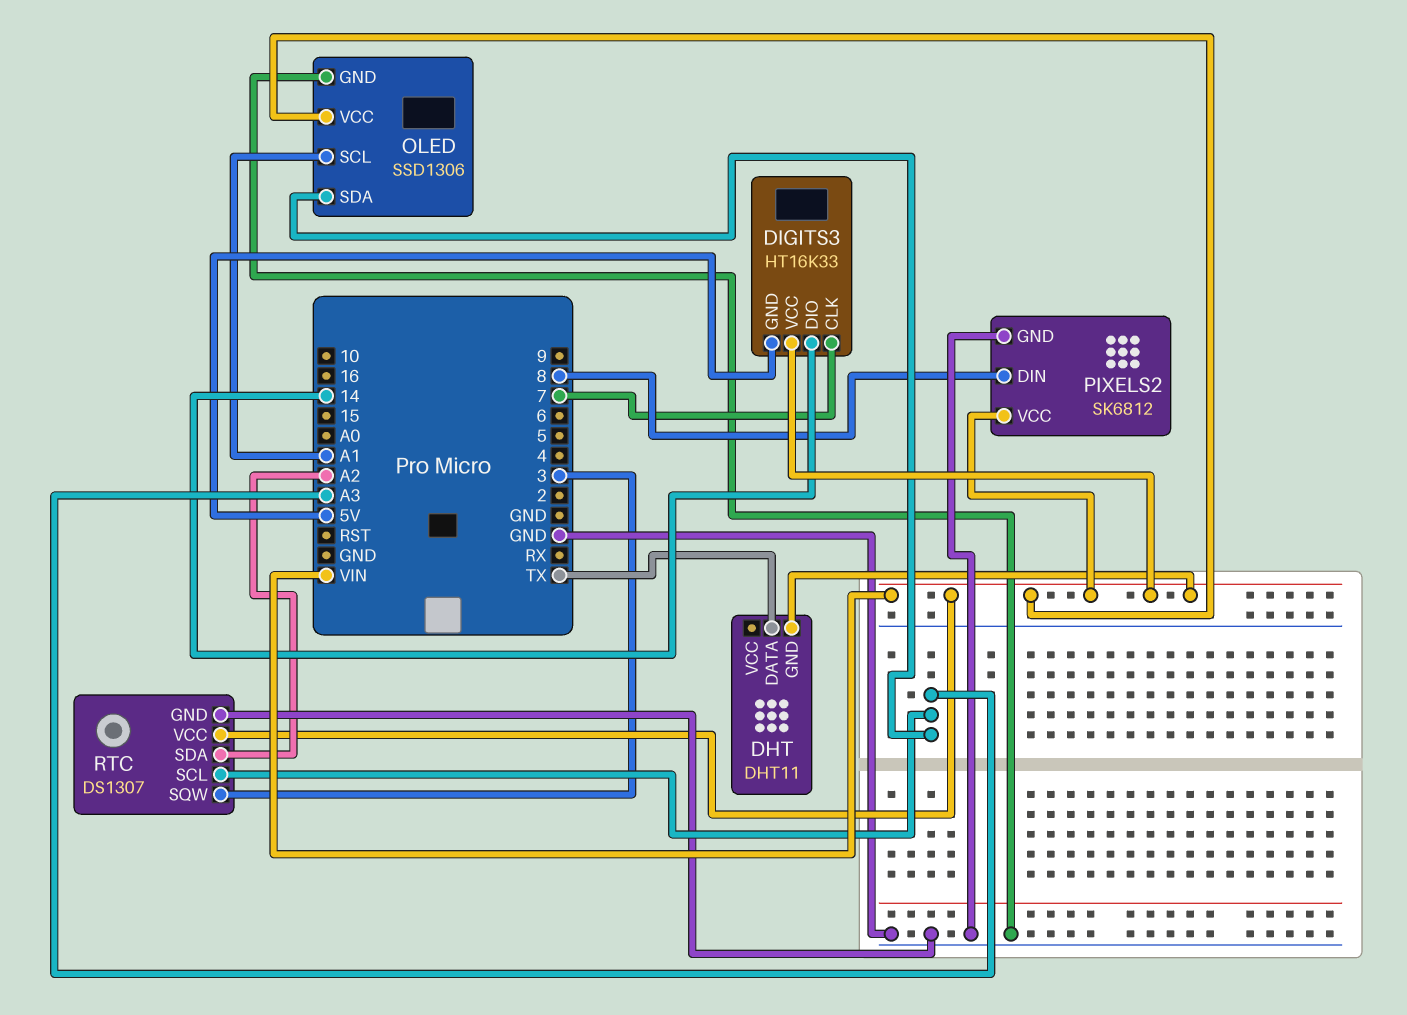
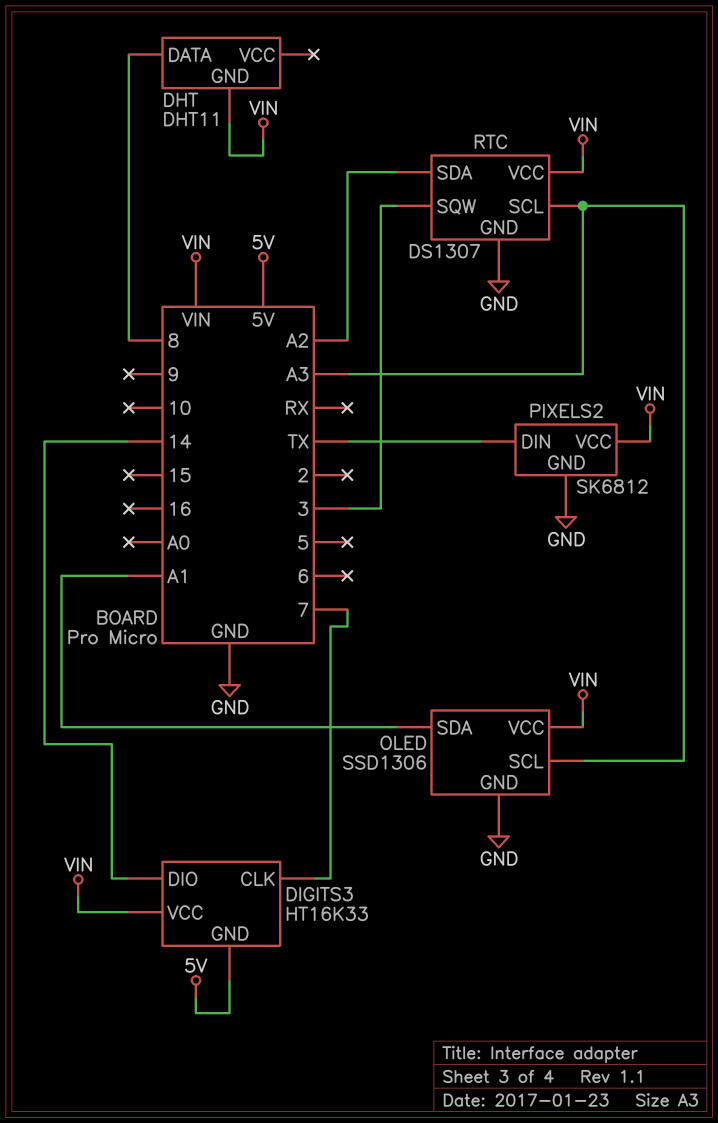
DHT pin DATA: TX -> 8
OLED pin SCL: A1 -> A3
OLED pin SDA: A3 -> A1
PIXELS2 pin DIN: 8 -> TX

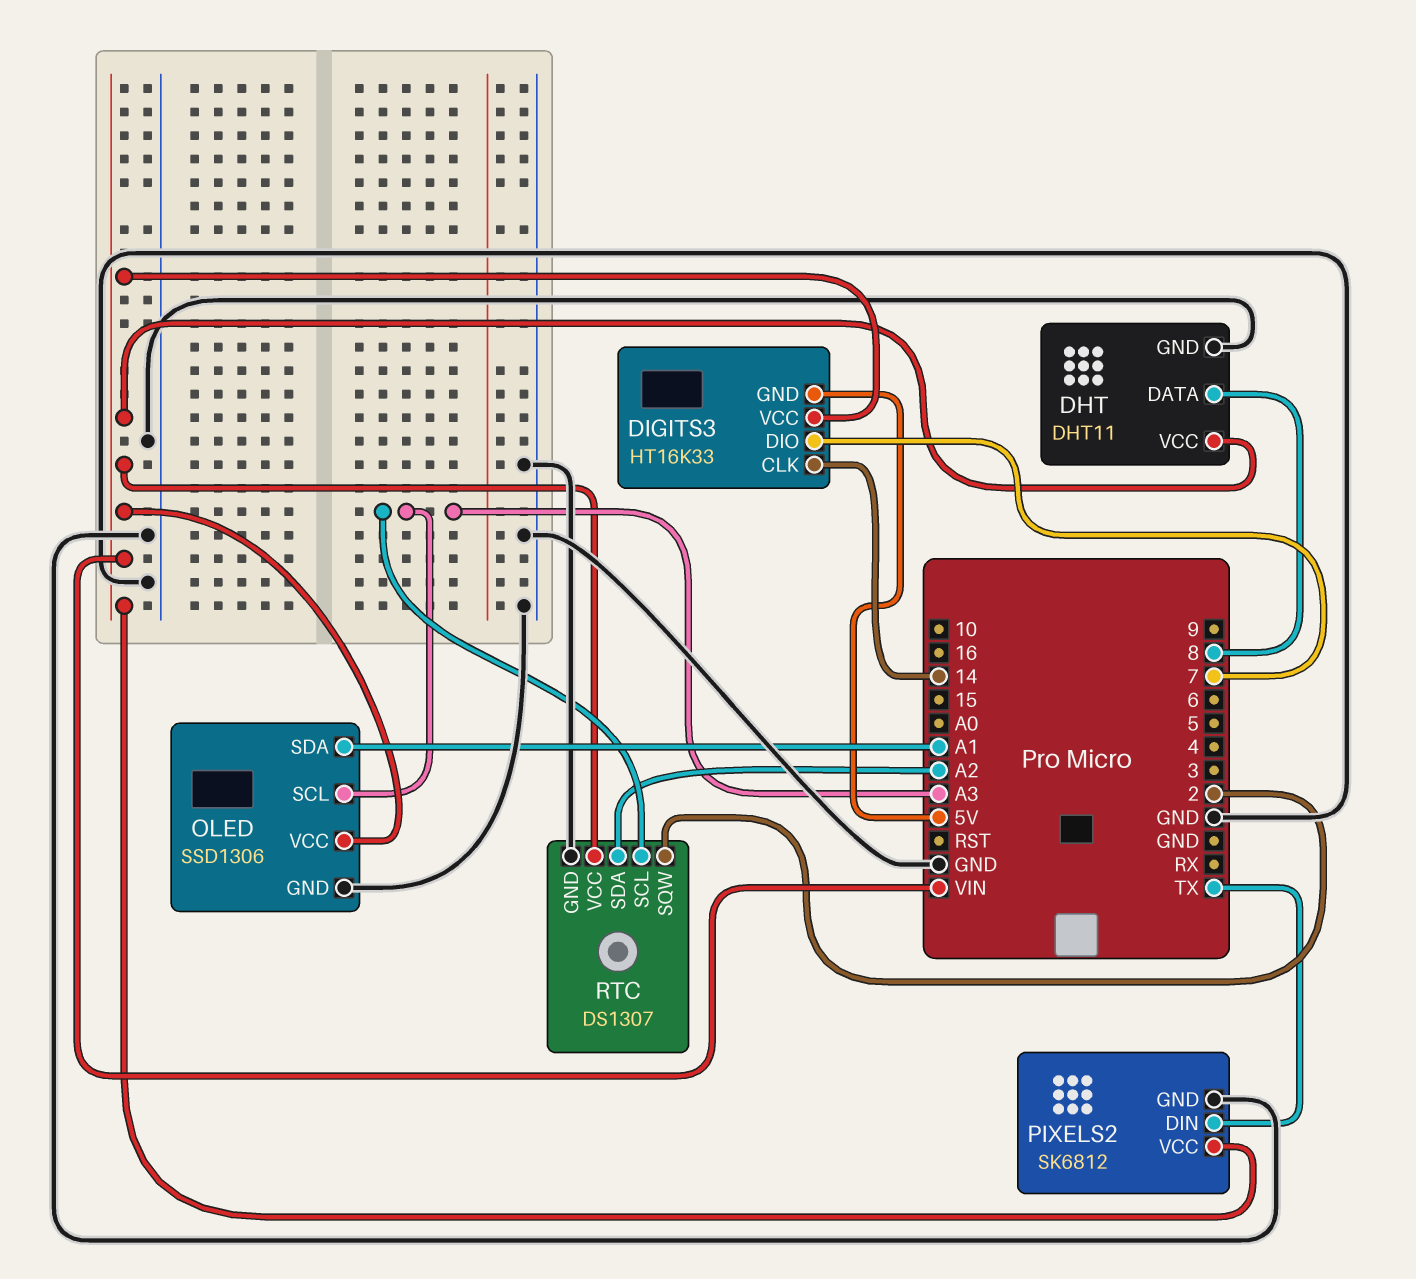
DHT pin GND: VIN -> GND
DHT pin VCC: none -> VIN
DIGITS3 pin CLK: 7 -> 14
DIGITS3 pin DIO: 14 -> 7
RTC pin SQW: 3 -> 2

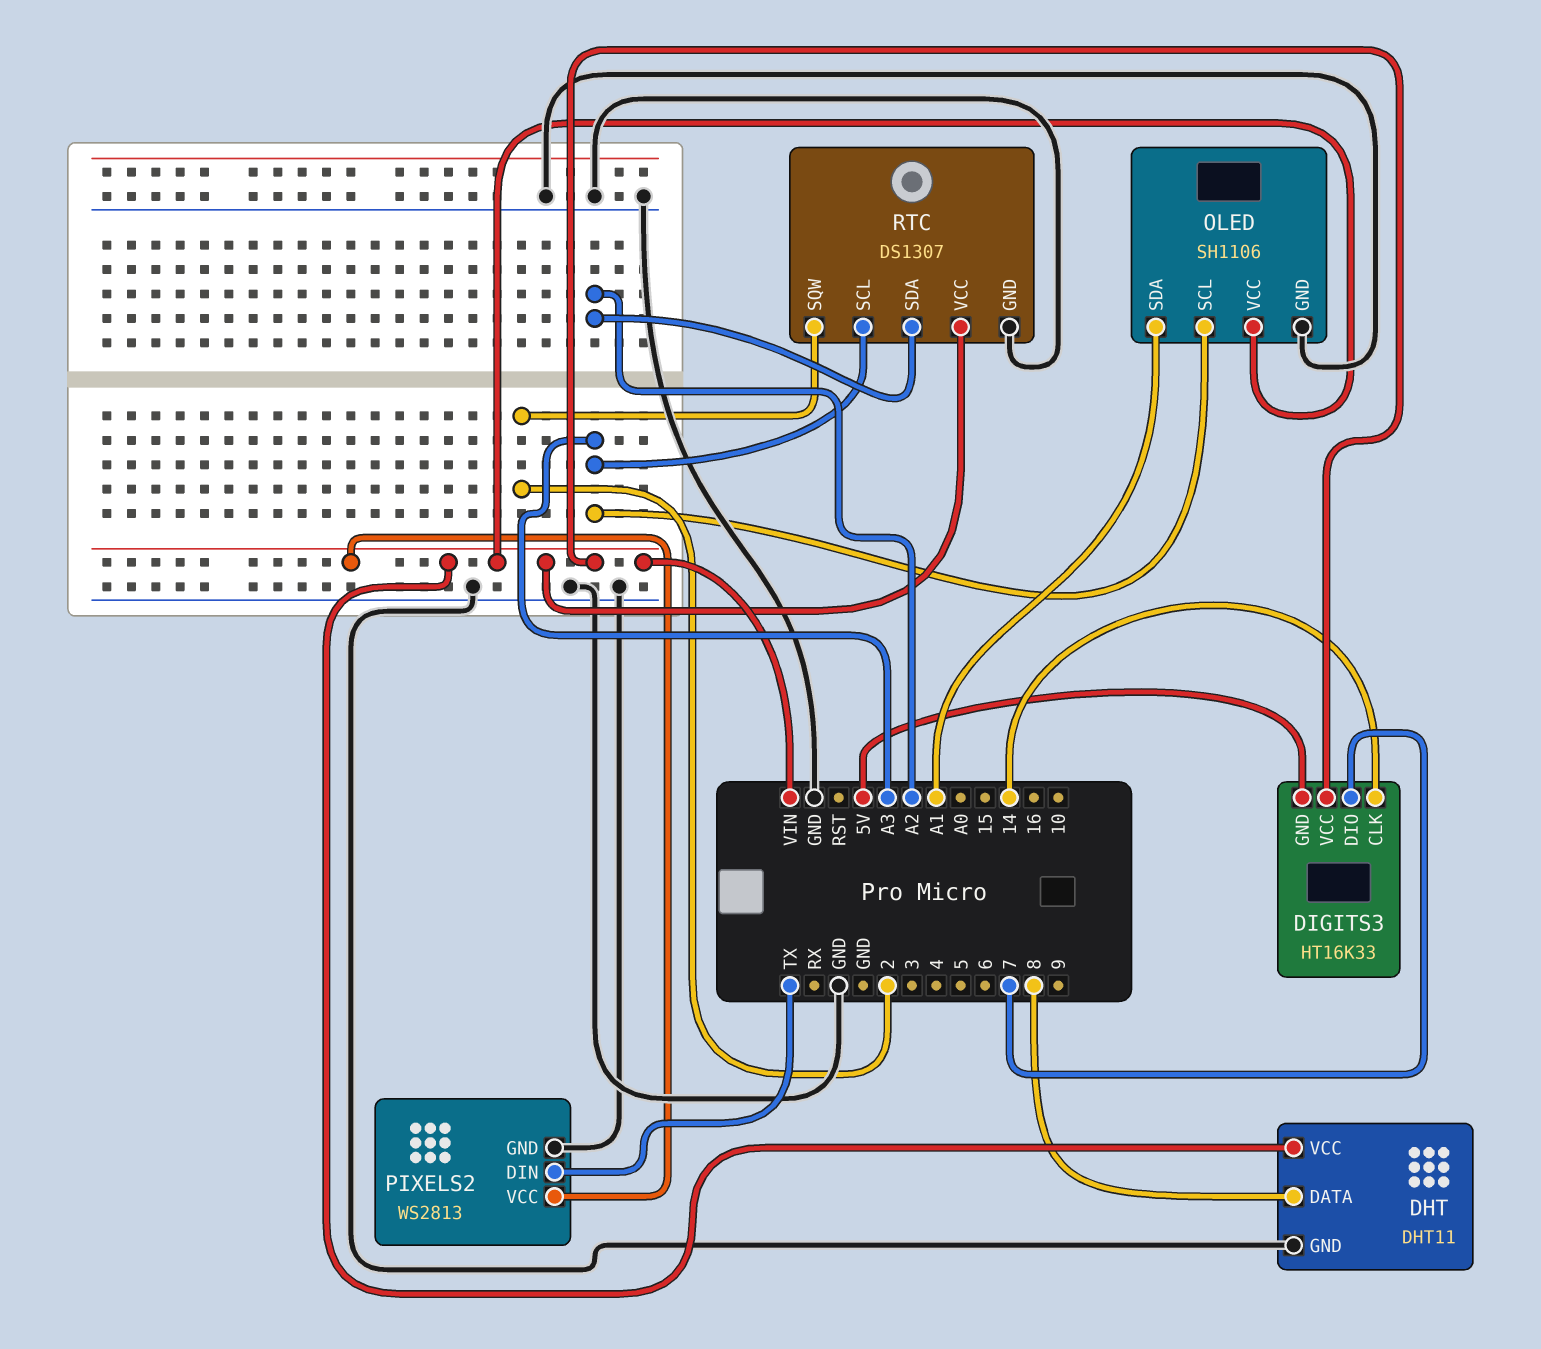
OLED: SSD1306 -> SH1106
PIXELS2: SK6812 -> WS2813

